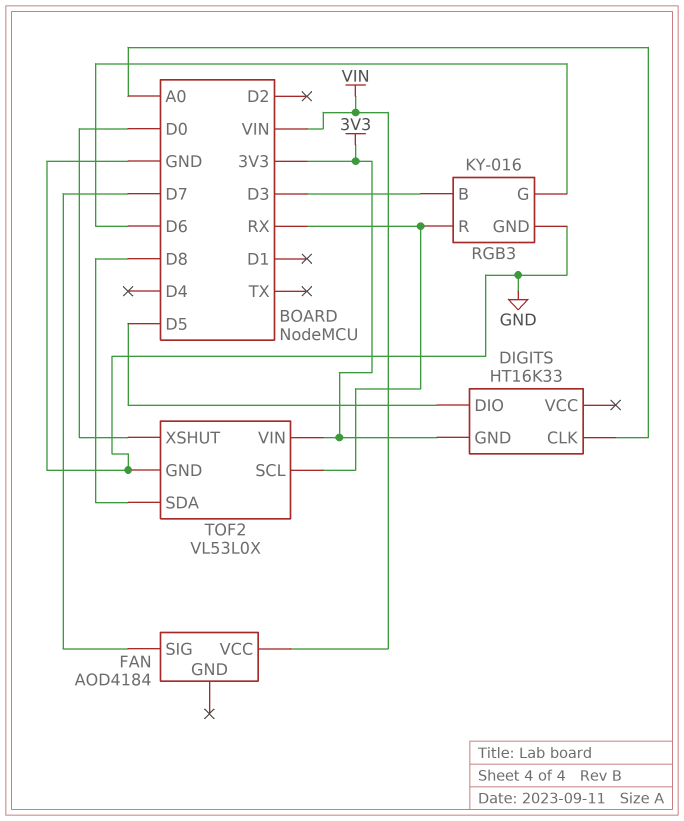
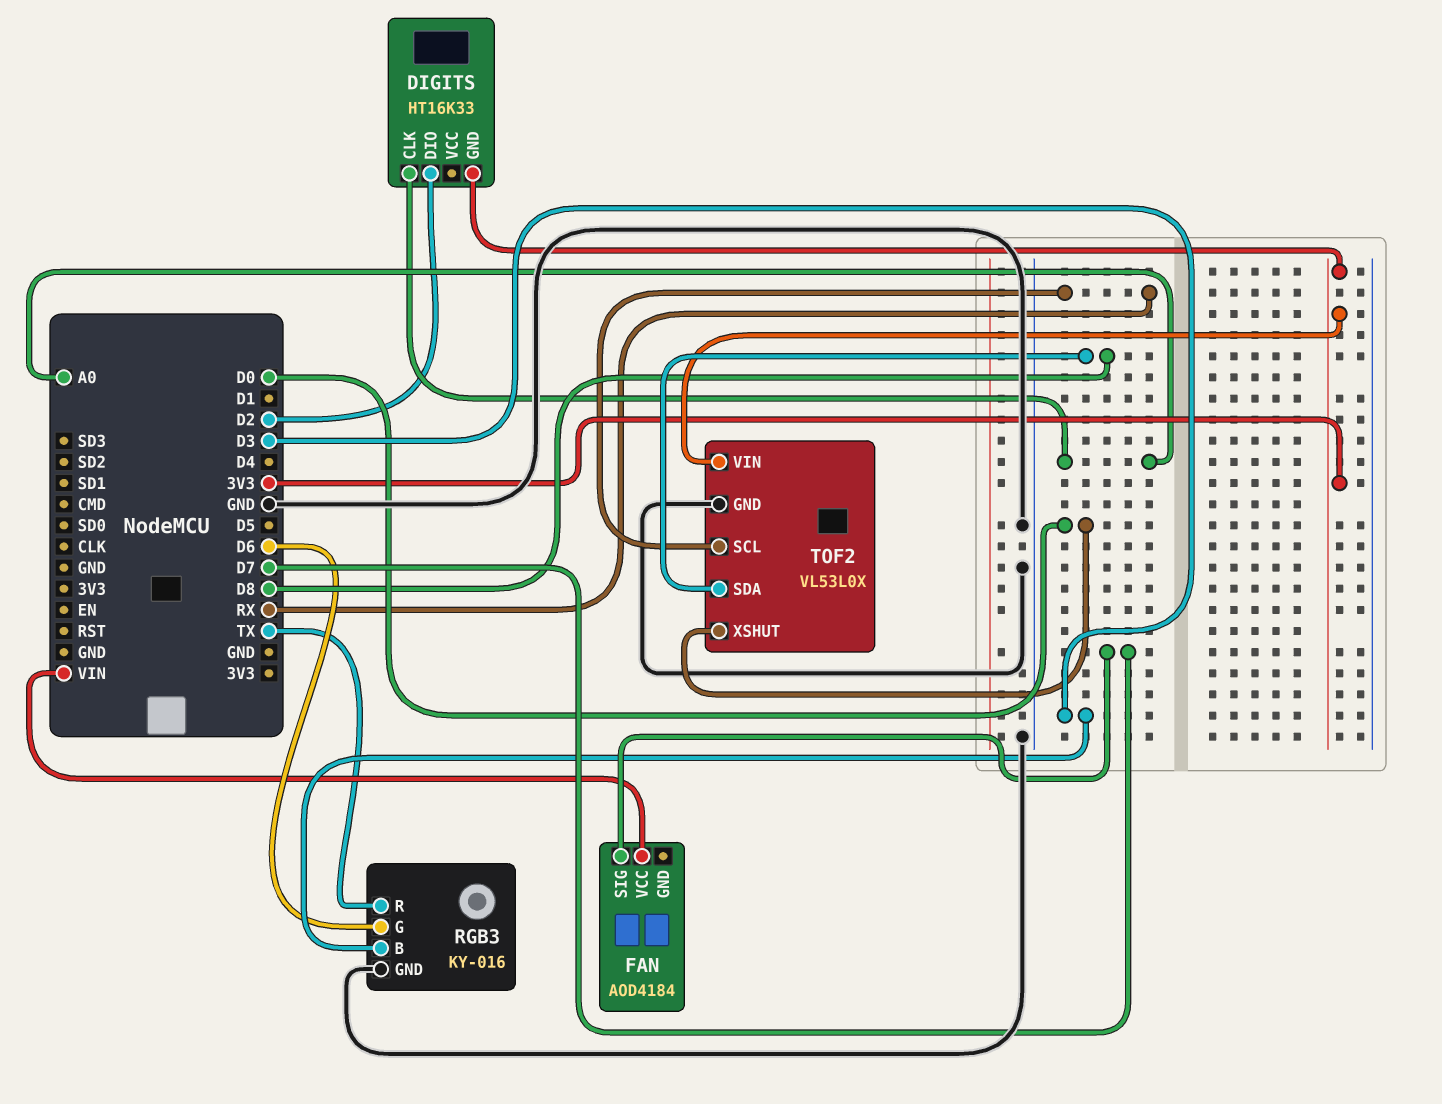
DIGITS pin DIO: D5 -> D2
RGB3 pin R: RX -> TX

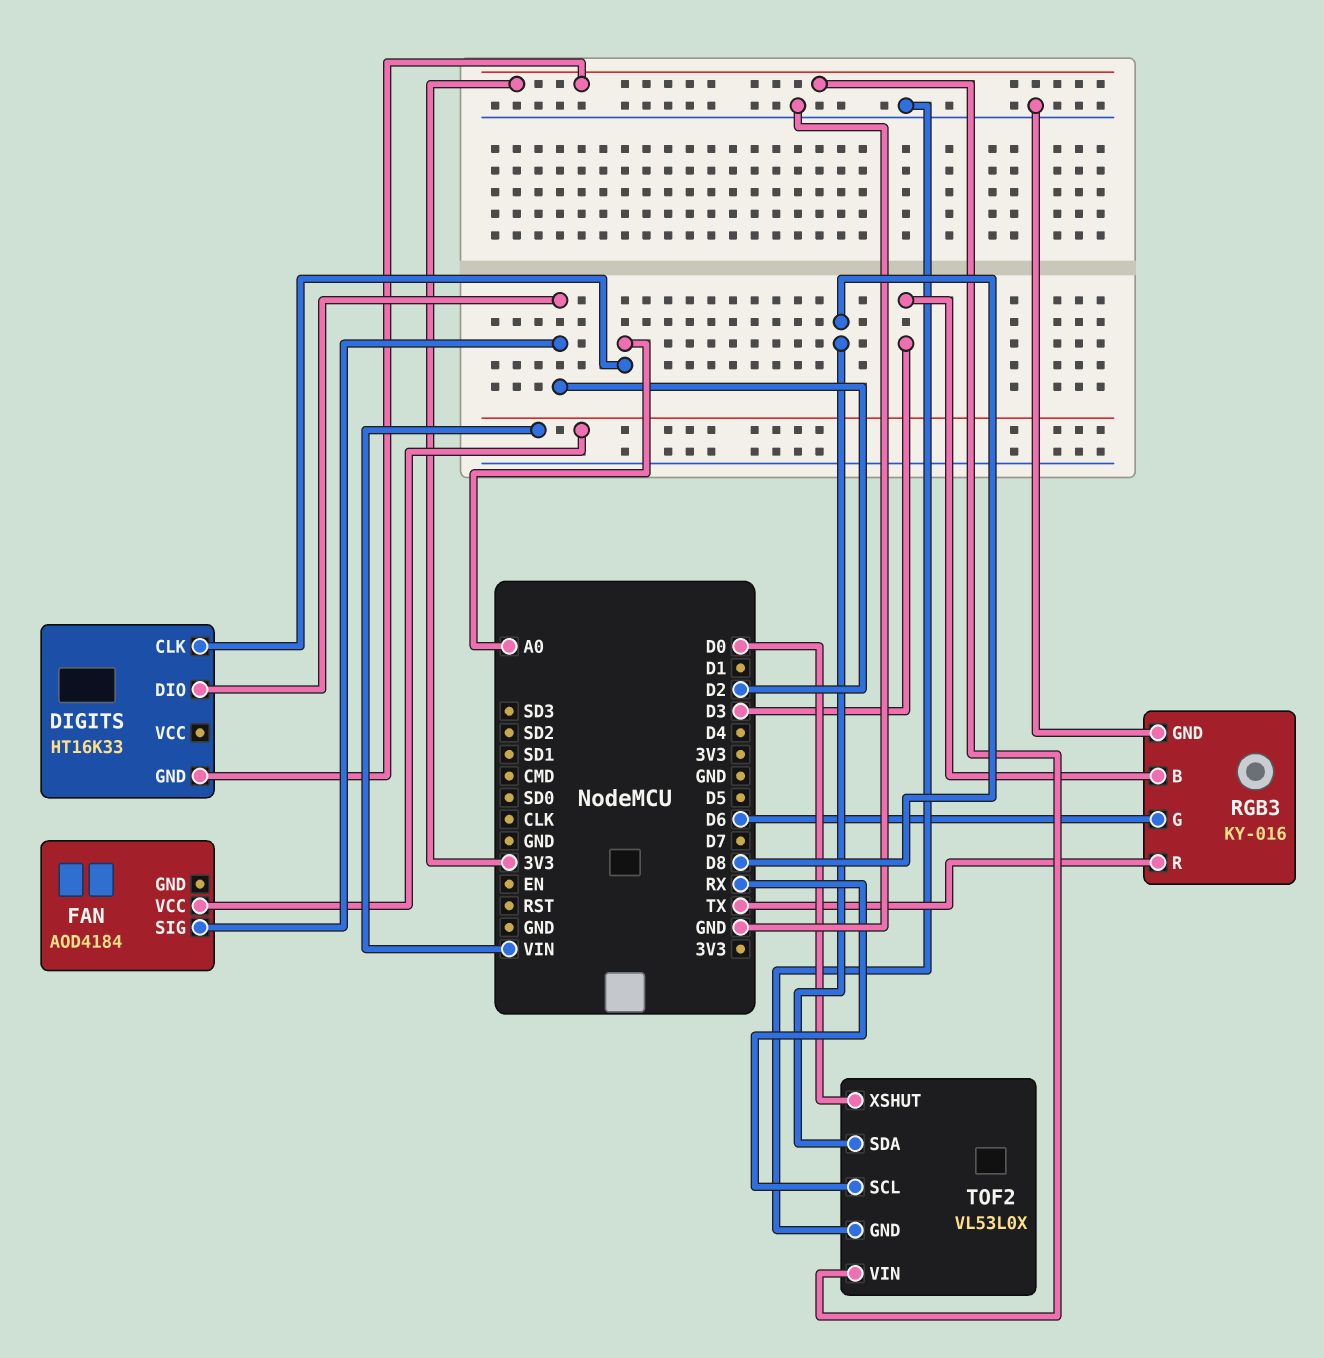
FAN pin SIG: D7 -> D2

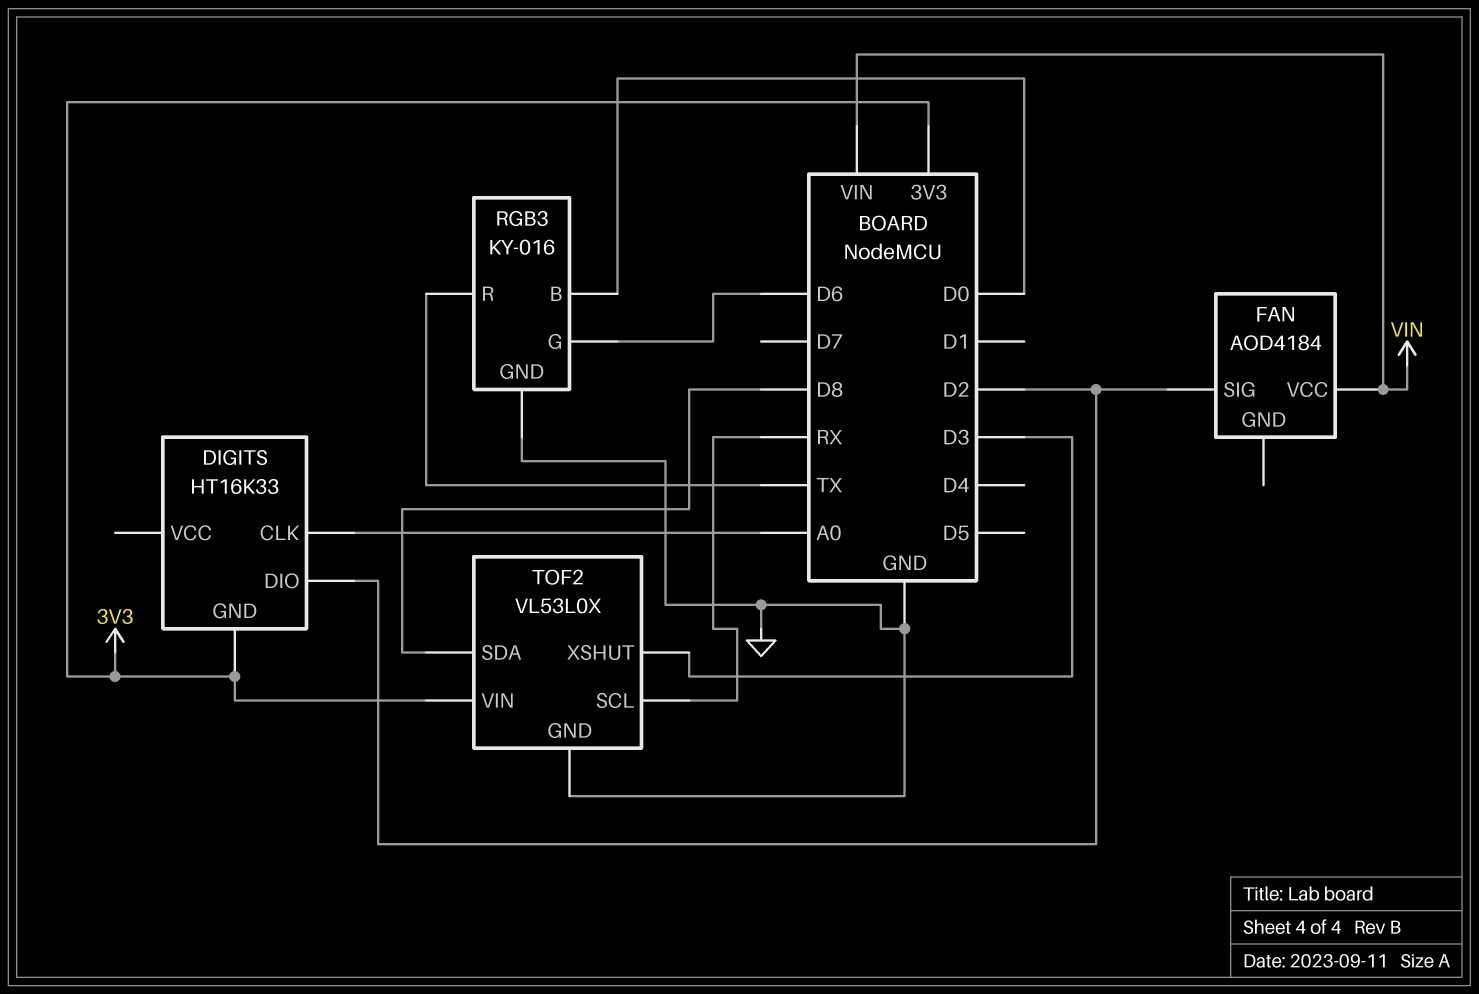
RGB3 pin B: D3 -> D0
TOF2 pin XSHUT: D0 -> D3

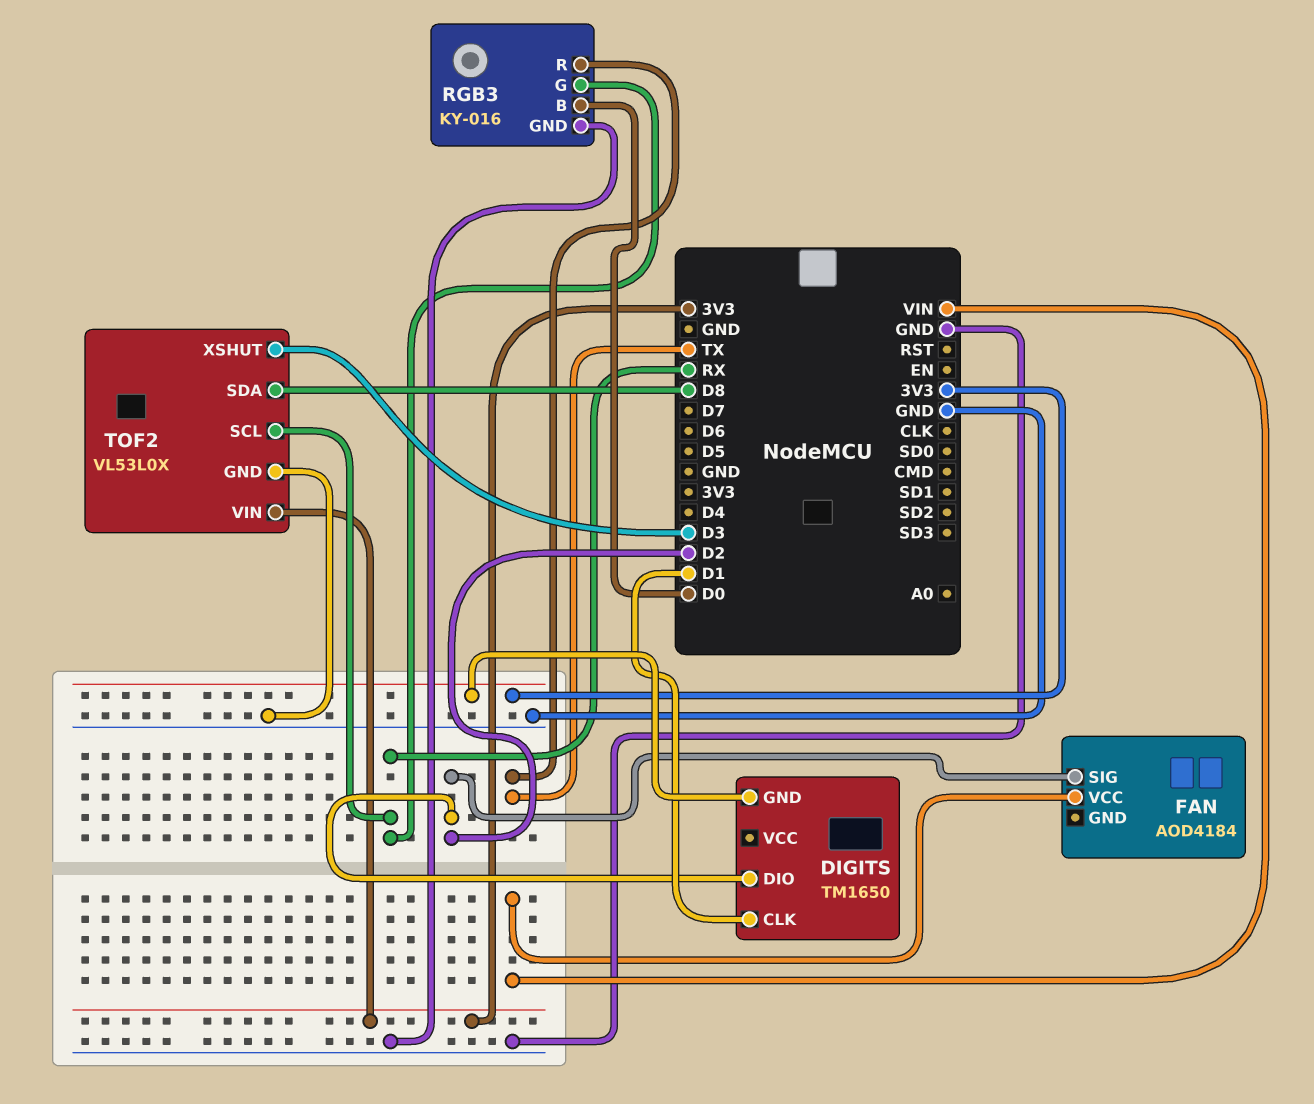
DIGITS: HT16K33 -> TM1650
DIGITS pin CLK: A0 -> D1
RGB3 pin G: D6 -> RX

